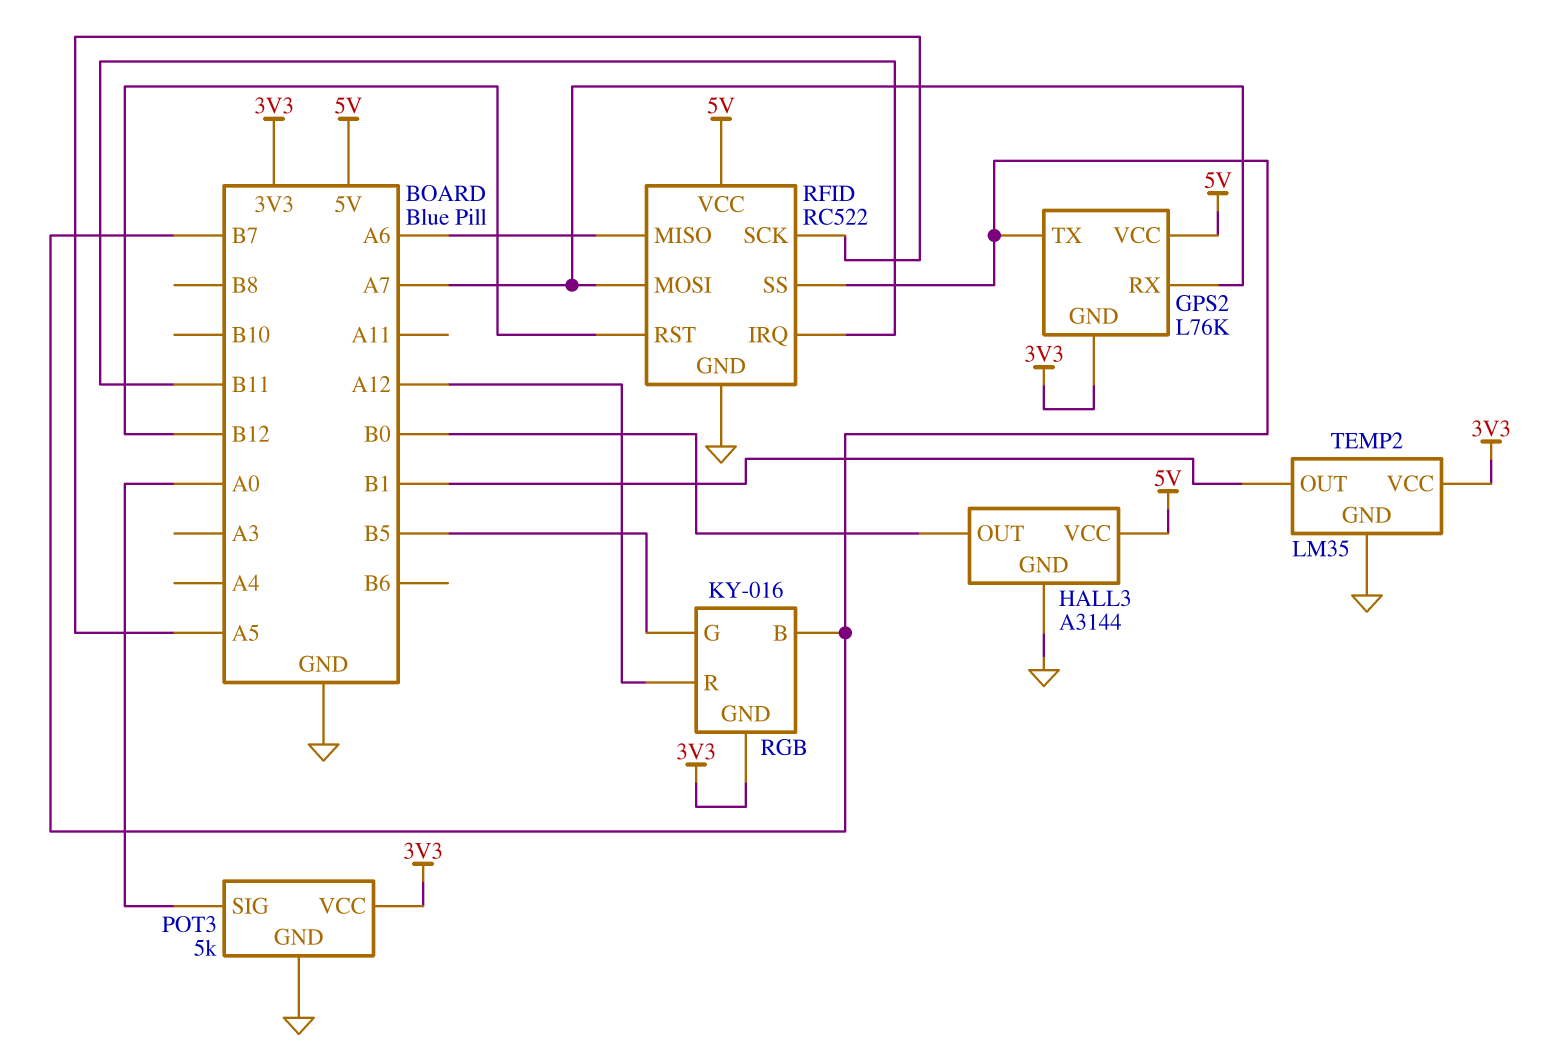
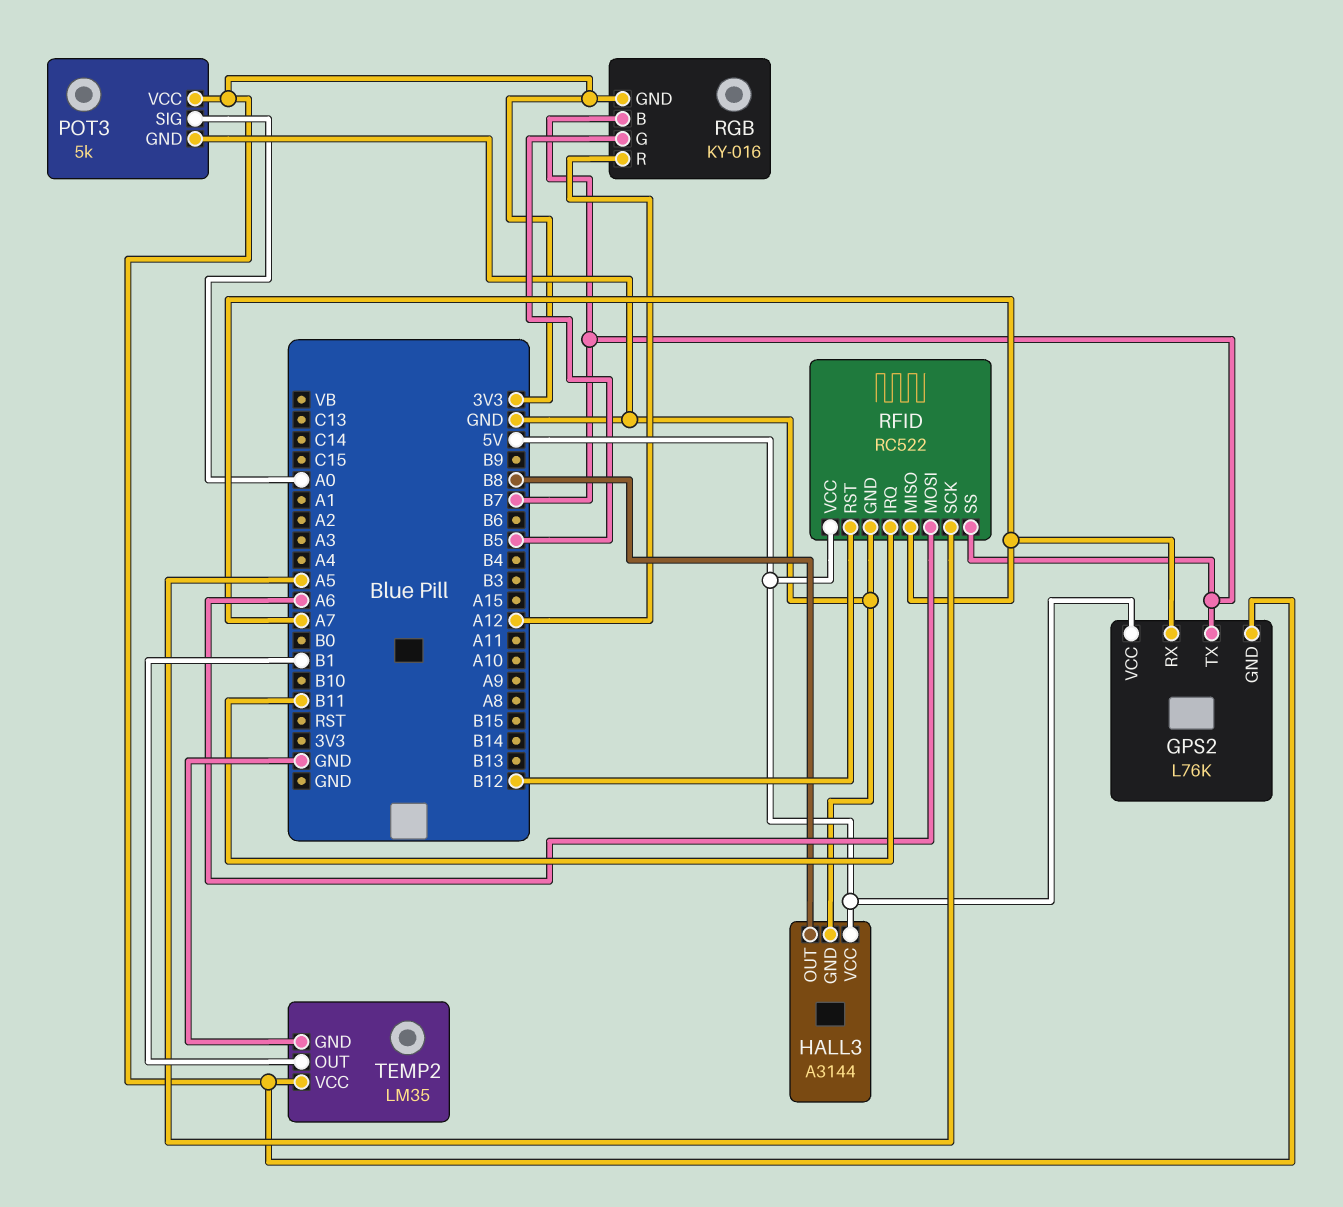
HALL3 pin OUT: B0 -> B8
RFID pin MISO: A6 -> A7
RFID pin MOSI: A7 -> A6

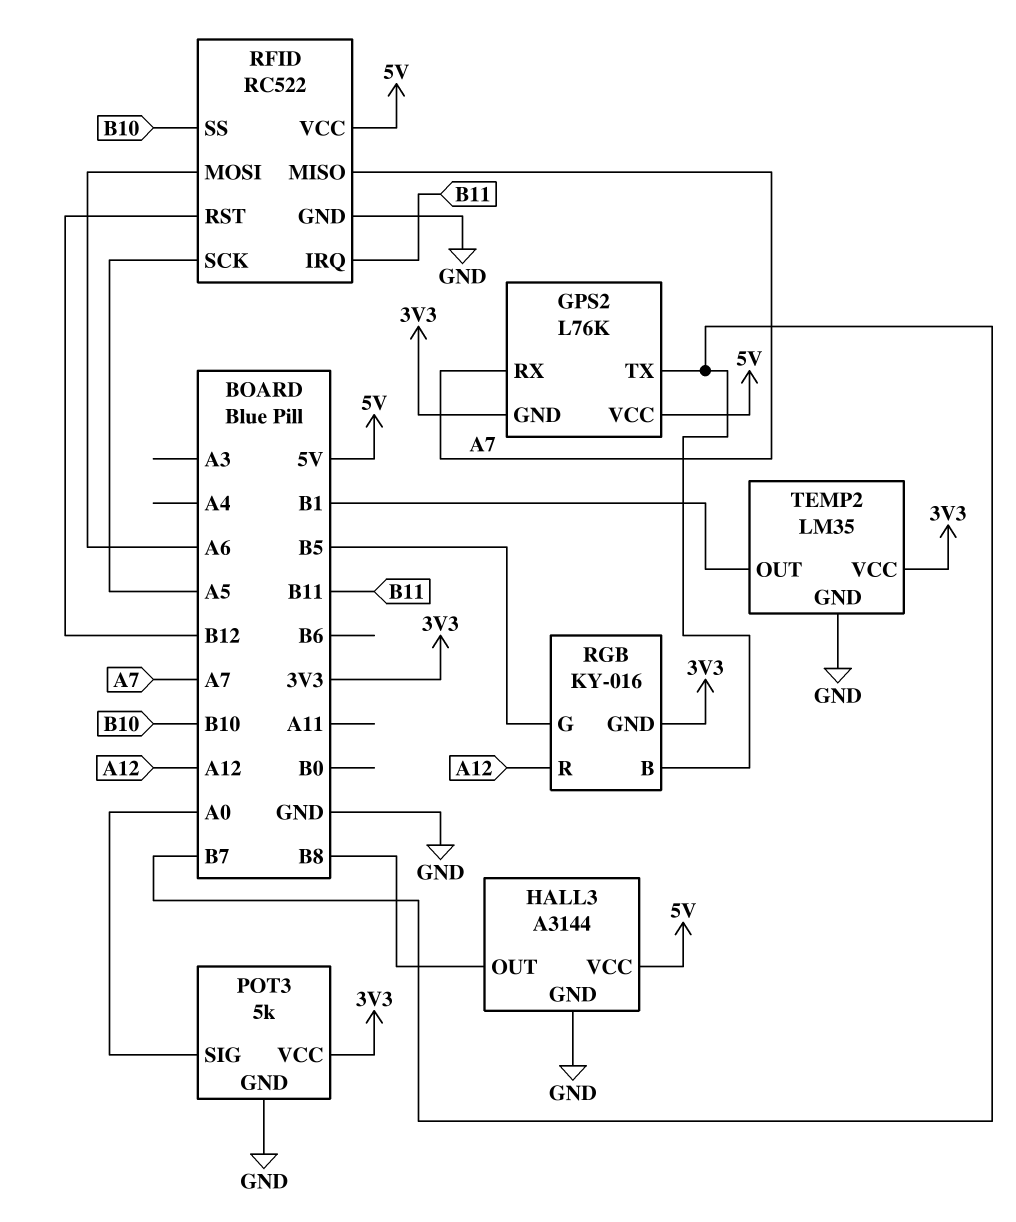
RFID pin SS: B7 -> B10

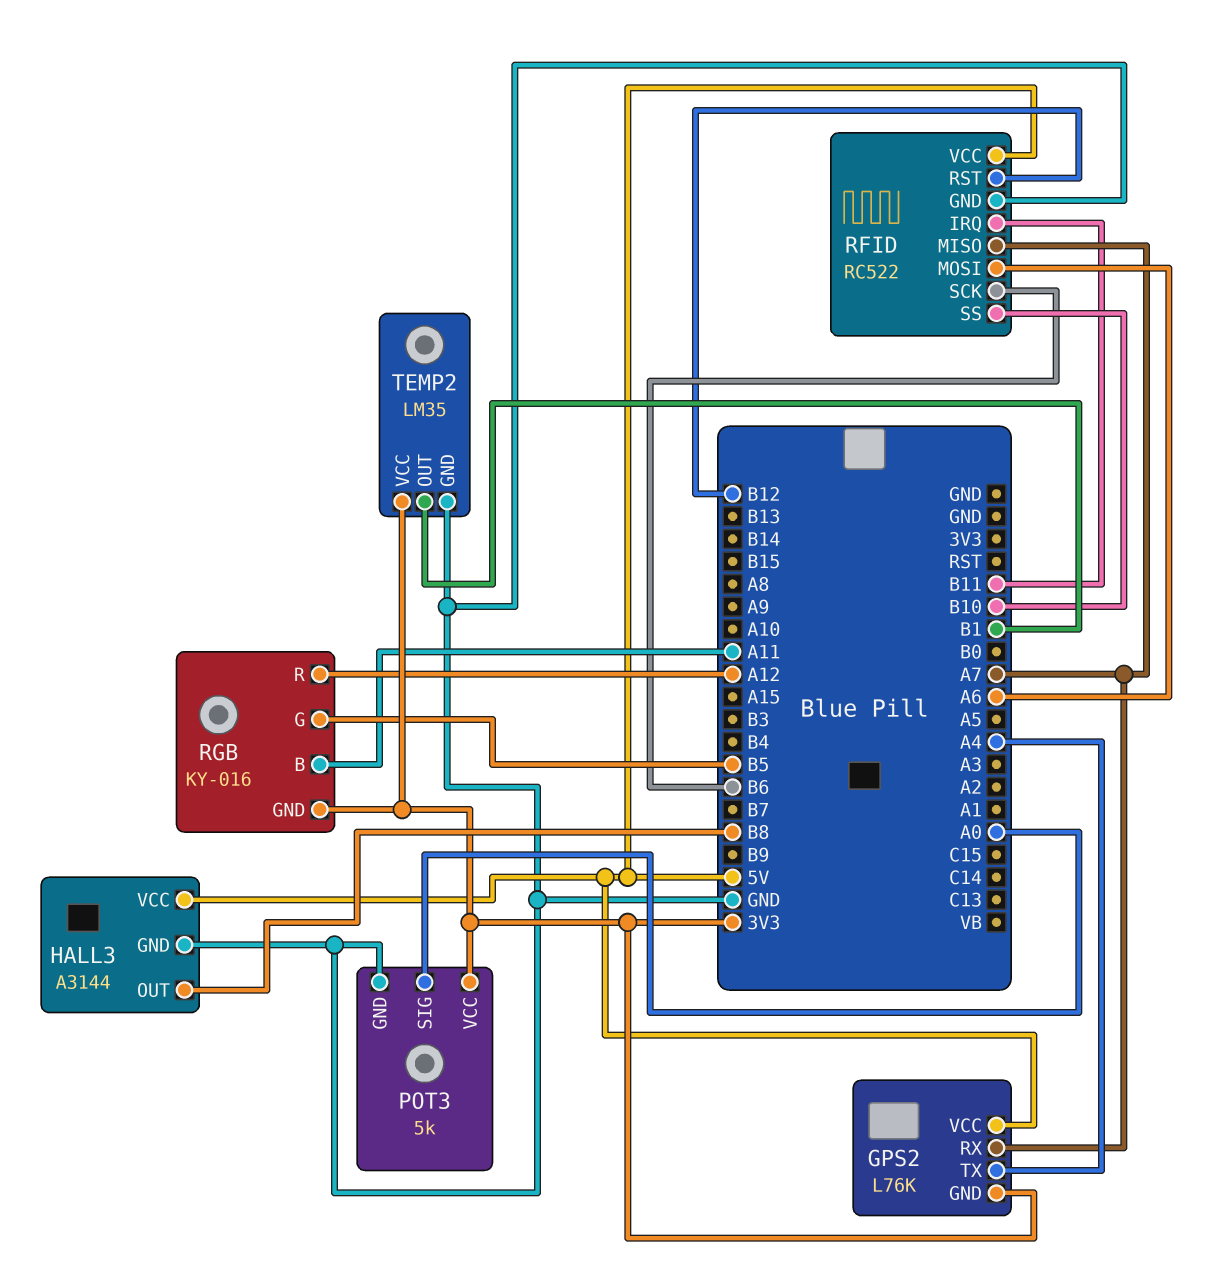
GPS2 pin TX: B7 -> A4
RFID pin SCK: A5 -> B6
RGB pin B: B7 -> A11

